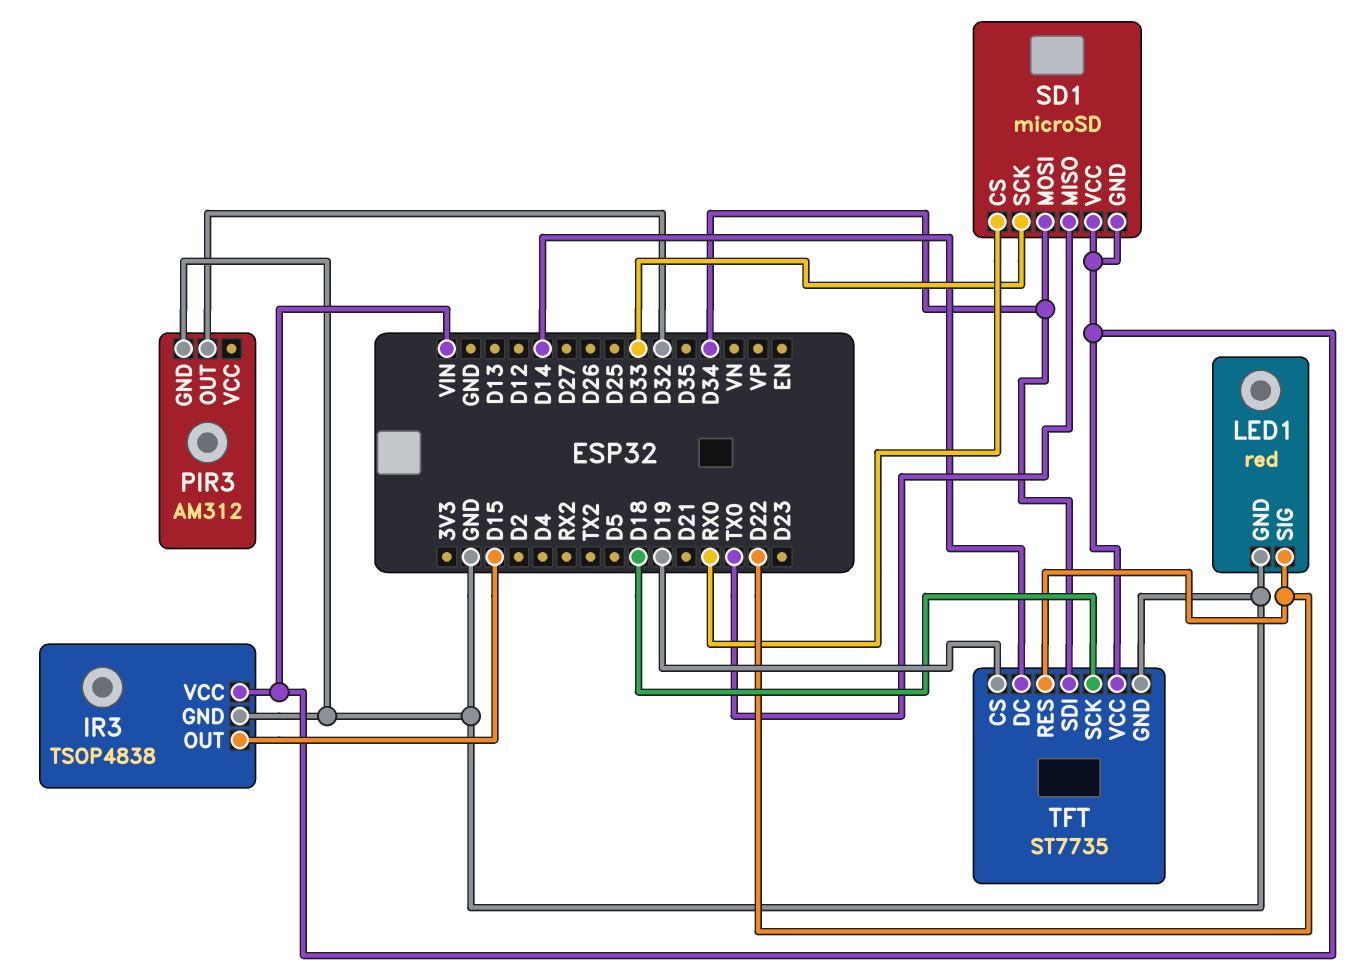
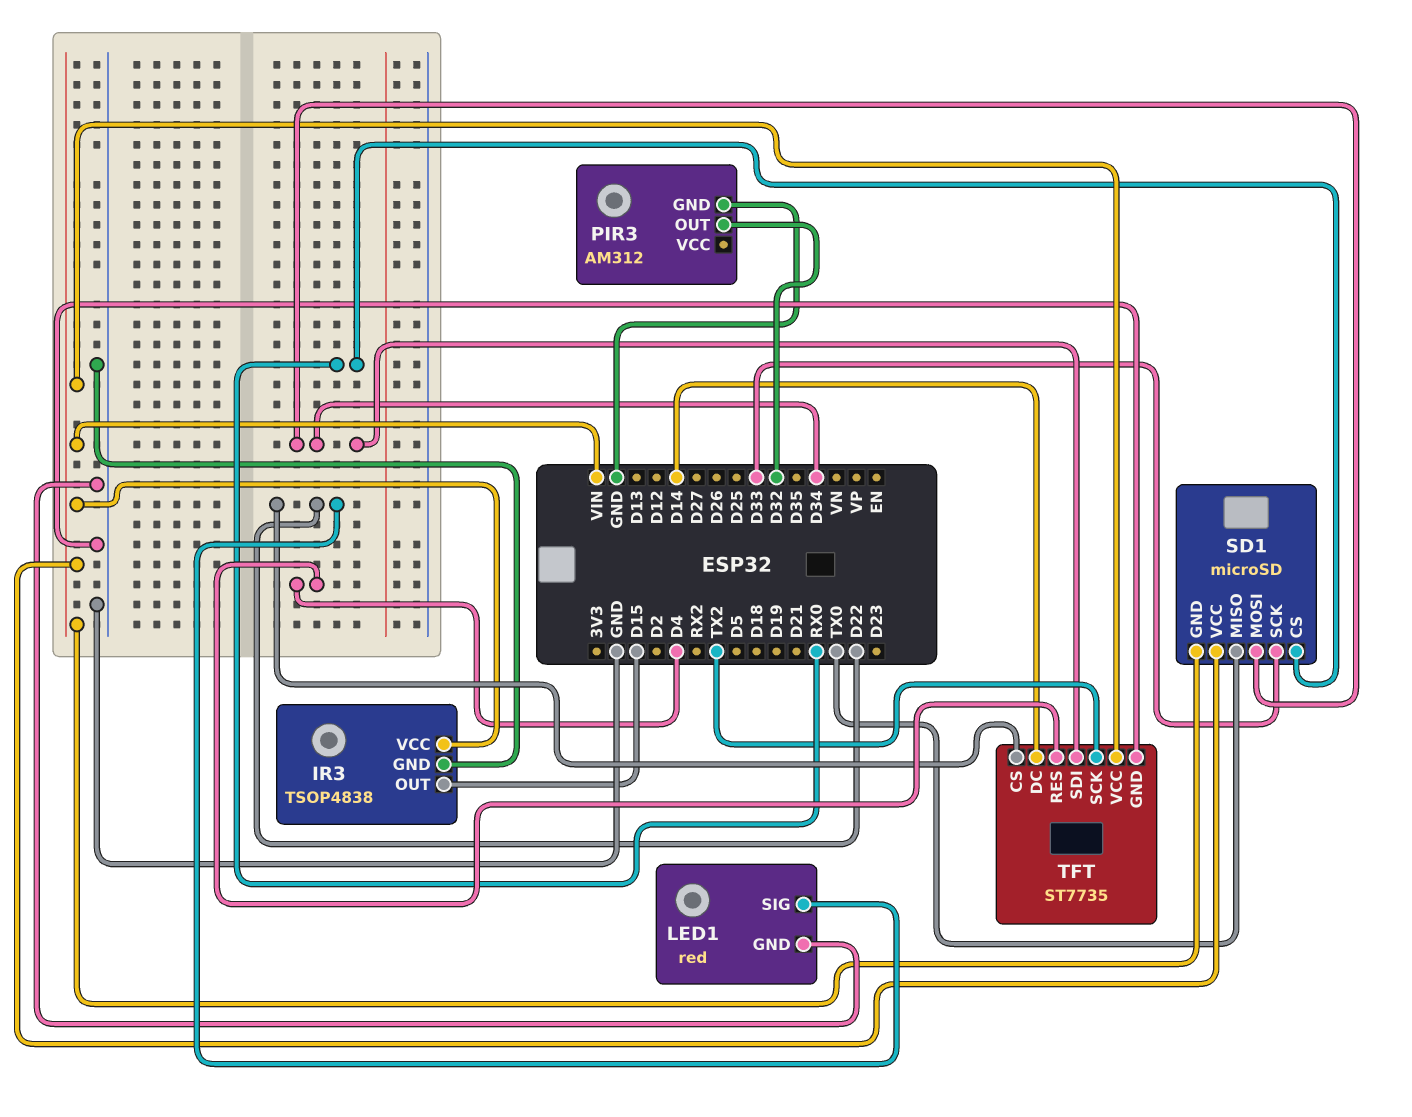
TFT pin CS: D19 -> D22
TFT pin RES: D22 -> D4
TFT pin SCK: D18 -> TX2

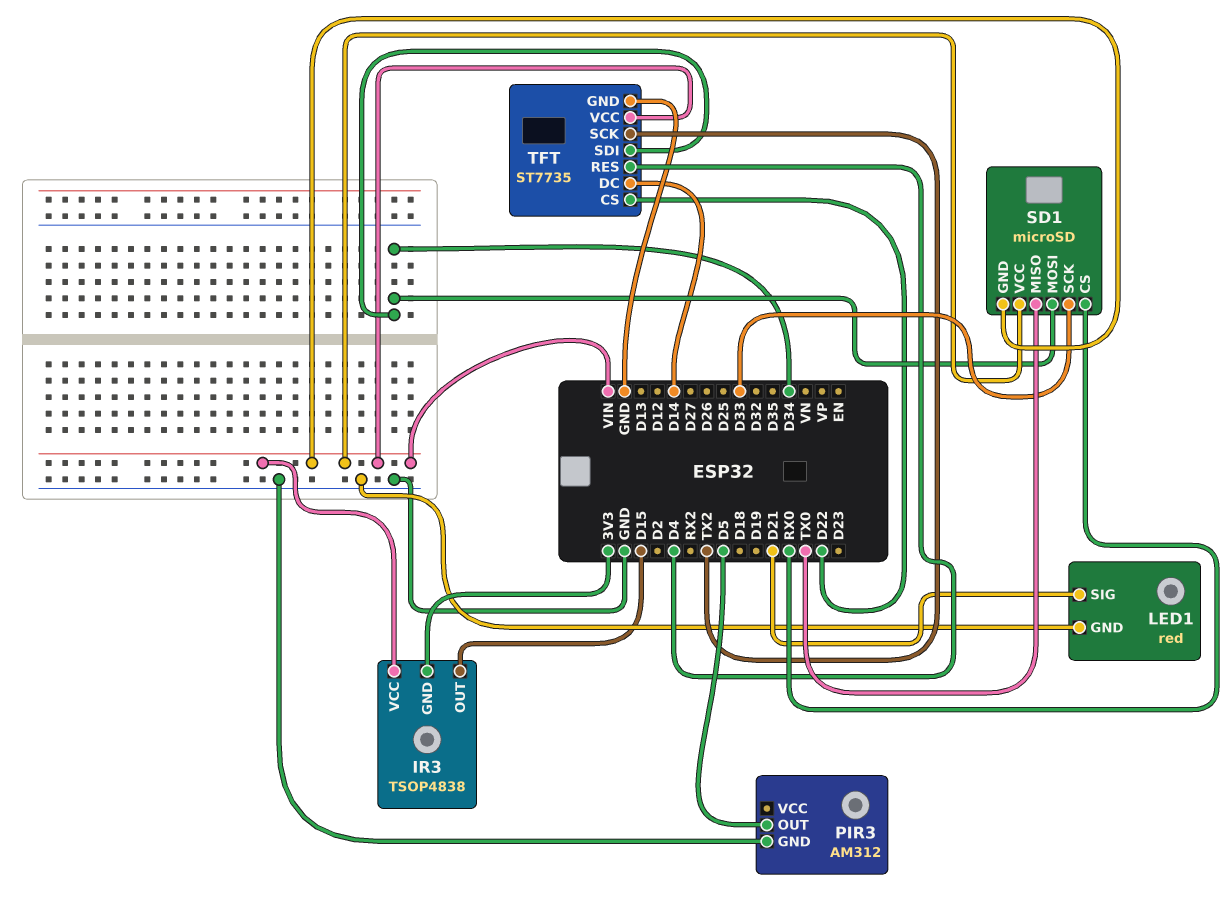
IR3 pin GND: GND -> 3V3
LED1 pin SIG: D22 -> D21
PIR3 pin OUT: D32 -> D5

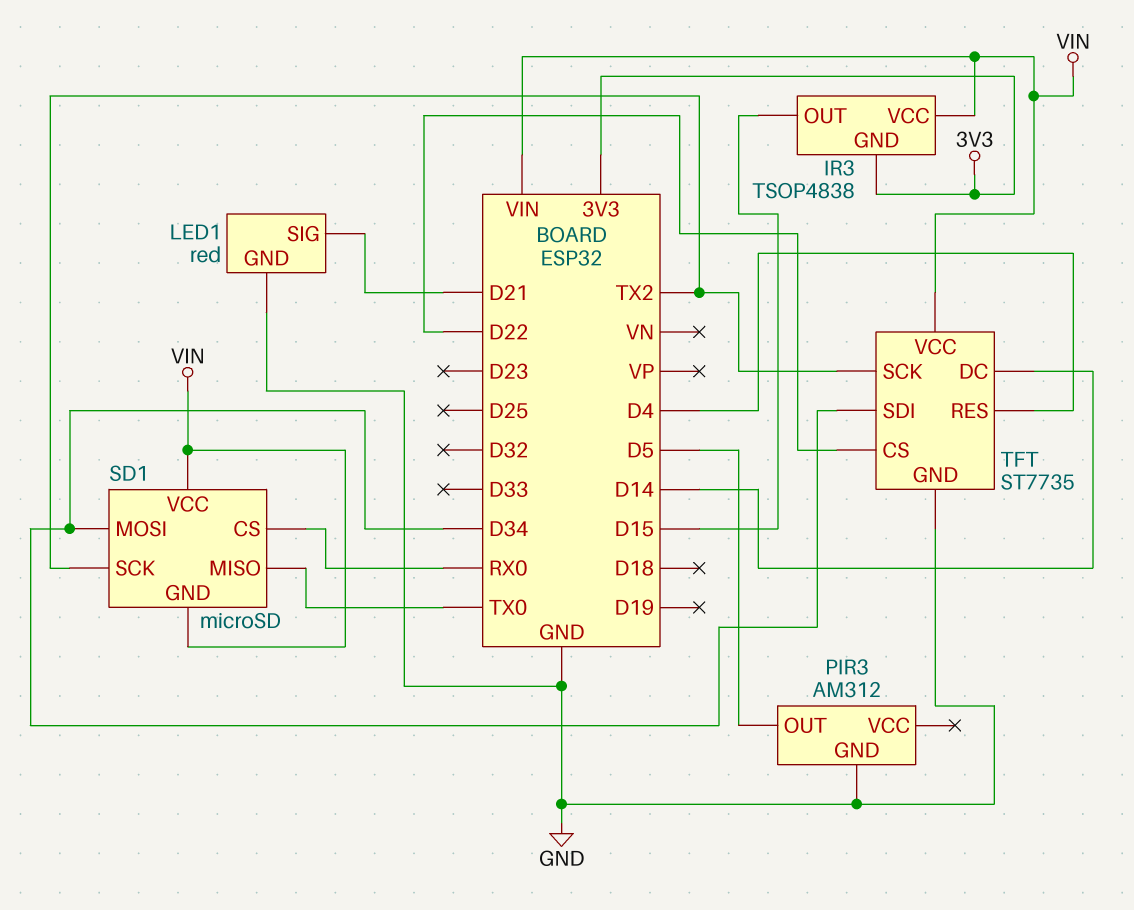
SD1 pin SCK: D33 -> TX2

